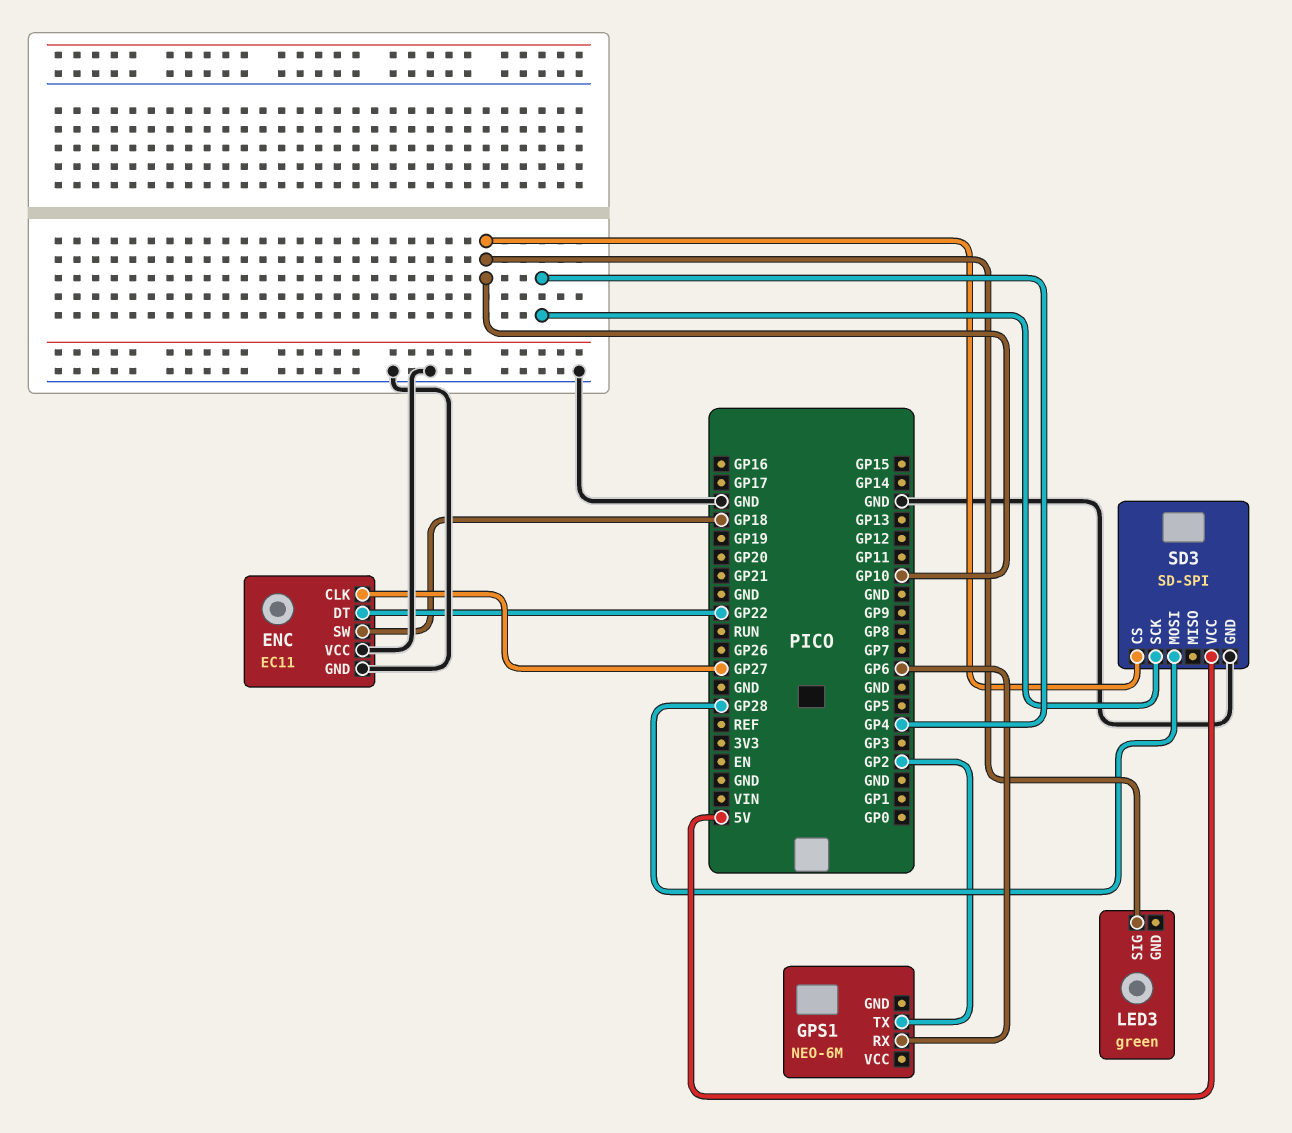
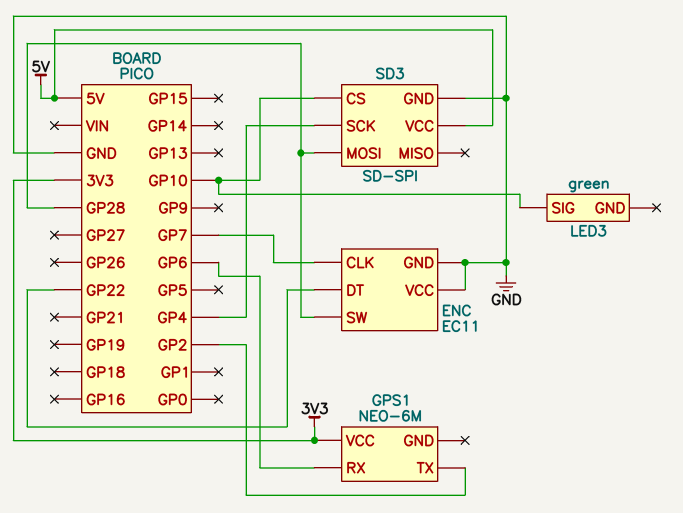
ENC pin CLK: GP27 -> GP7
ENC pin SW: GP18 -> GP28
GPS1 pin VCC: none -> 3V3

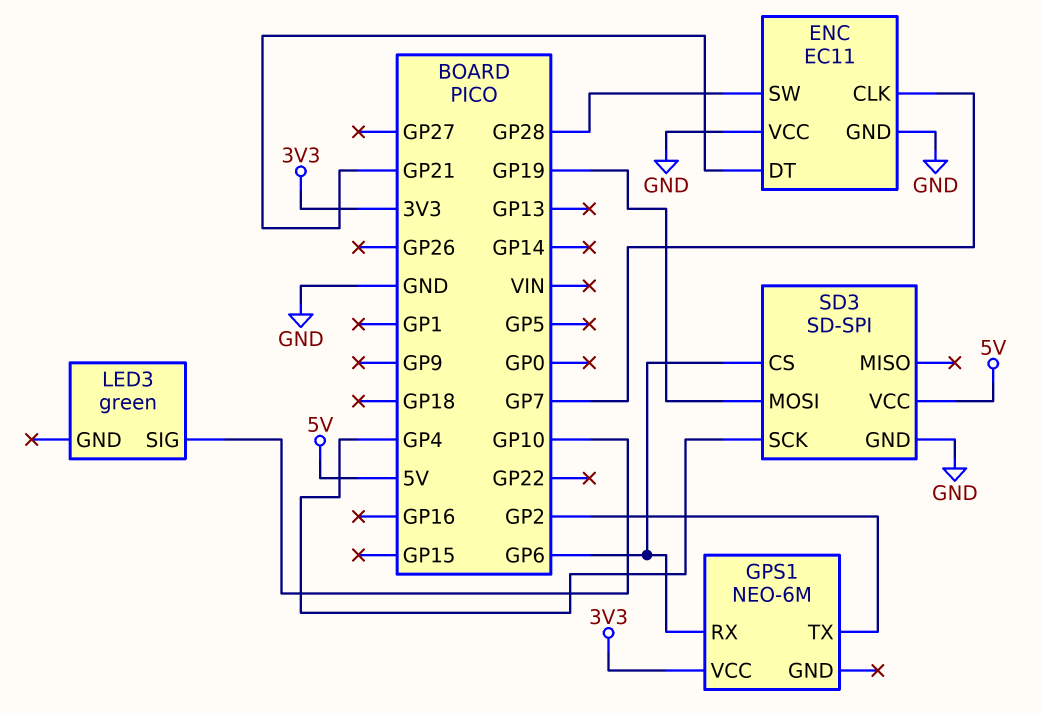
ENC pin DT: GP22 -> GP21
SD3 pin CS: GP10 -> GP6
SD3 pin MOSI: GP28 -> GP19

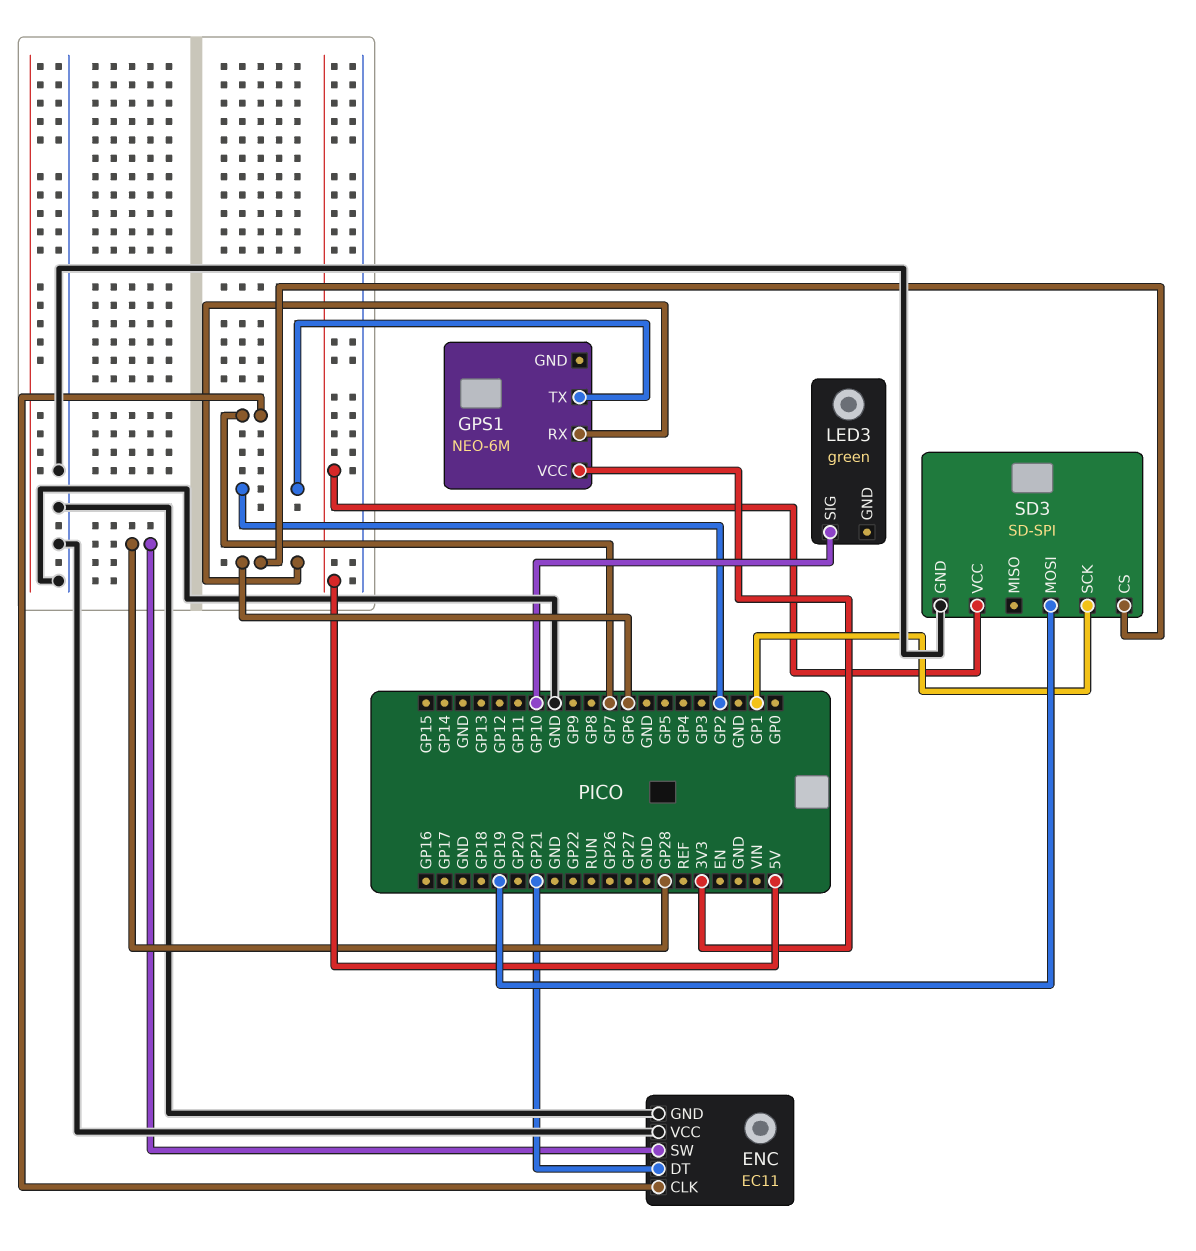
SD3 pin SCK: GP4 -> GP1

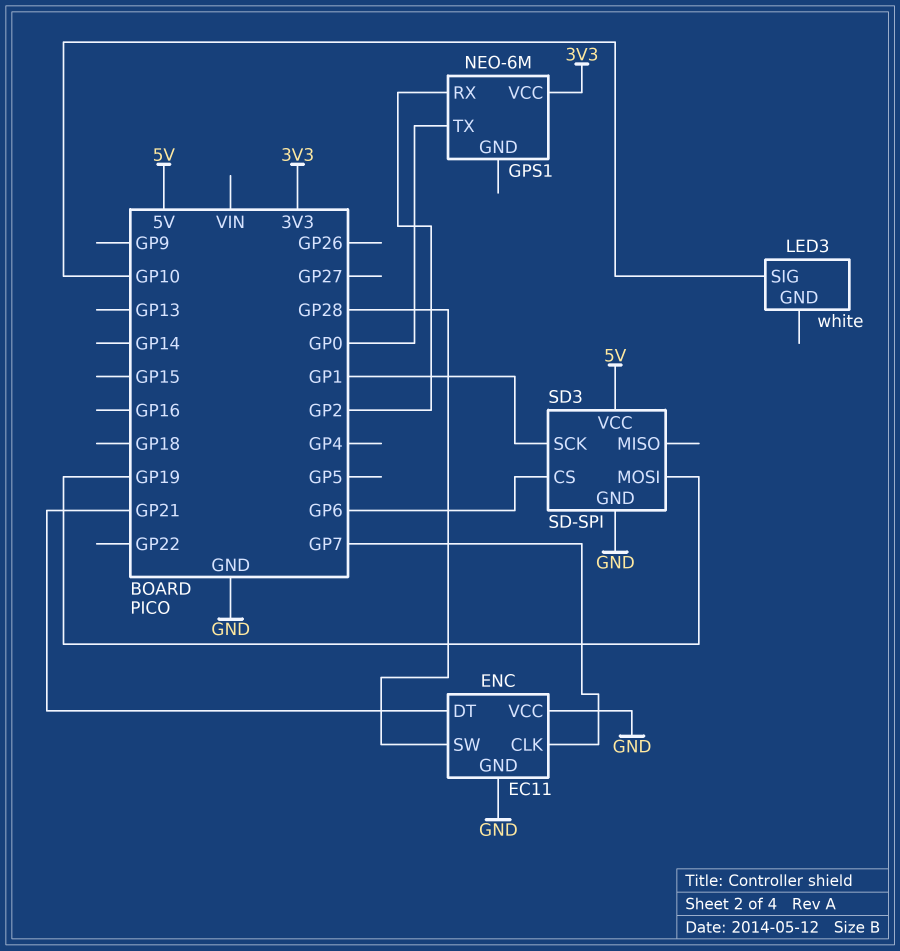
GPS1 pin RX: GP6 -> GP2
GPS1 pin TX: GP2 -> GP0
LED3: green -> white

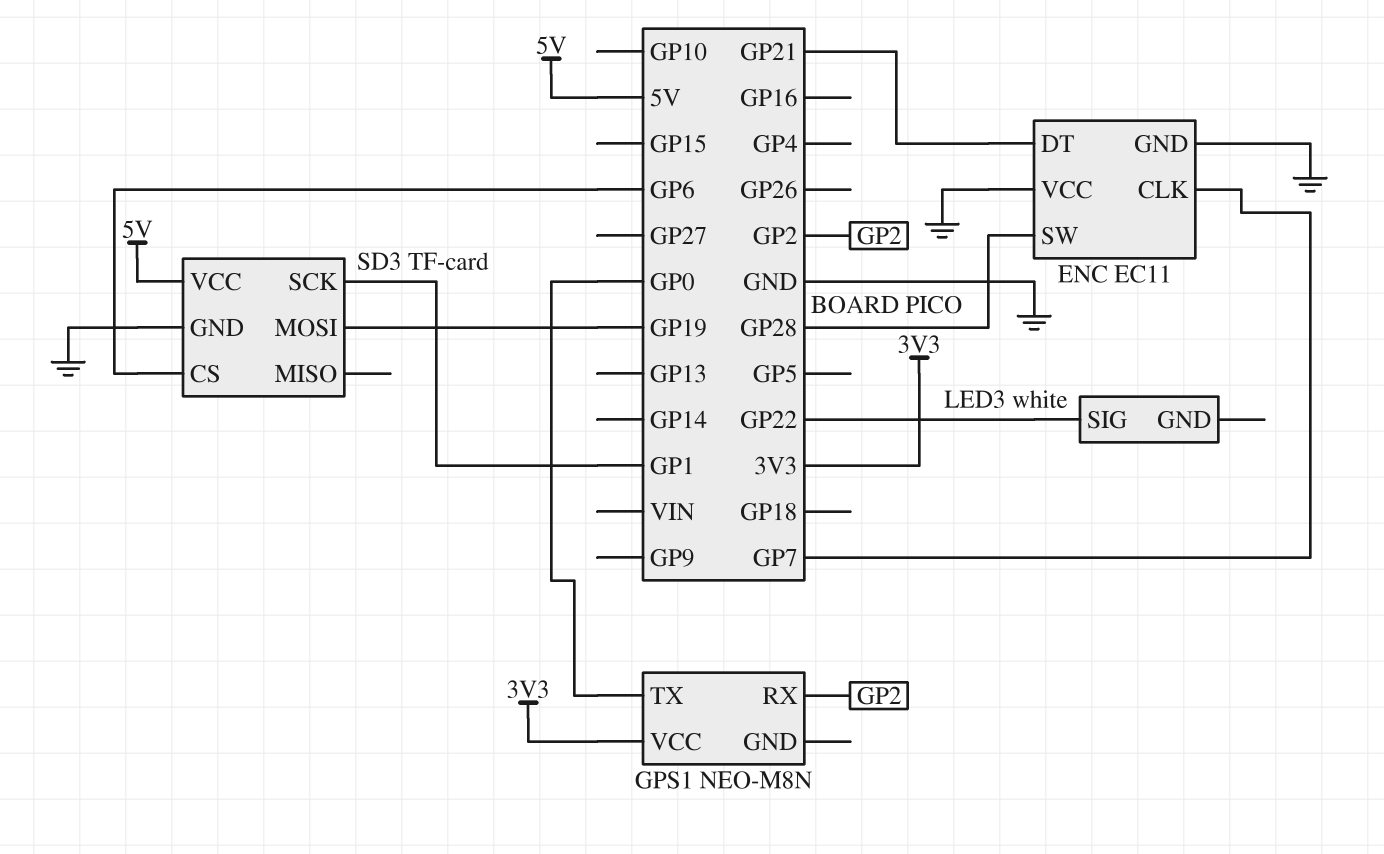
GPS1: NEO-6M -> NEO-M8N
LED3 pin SIG: GP10 -> GP22
SD3: SD-SPI -> TF-card

